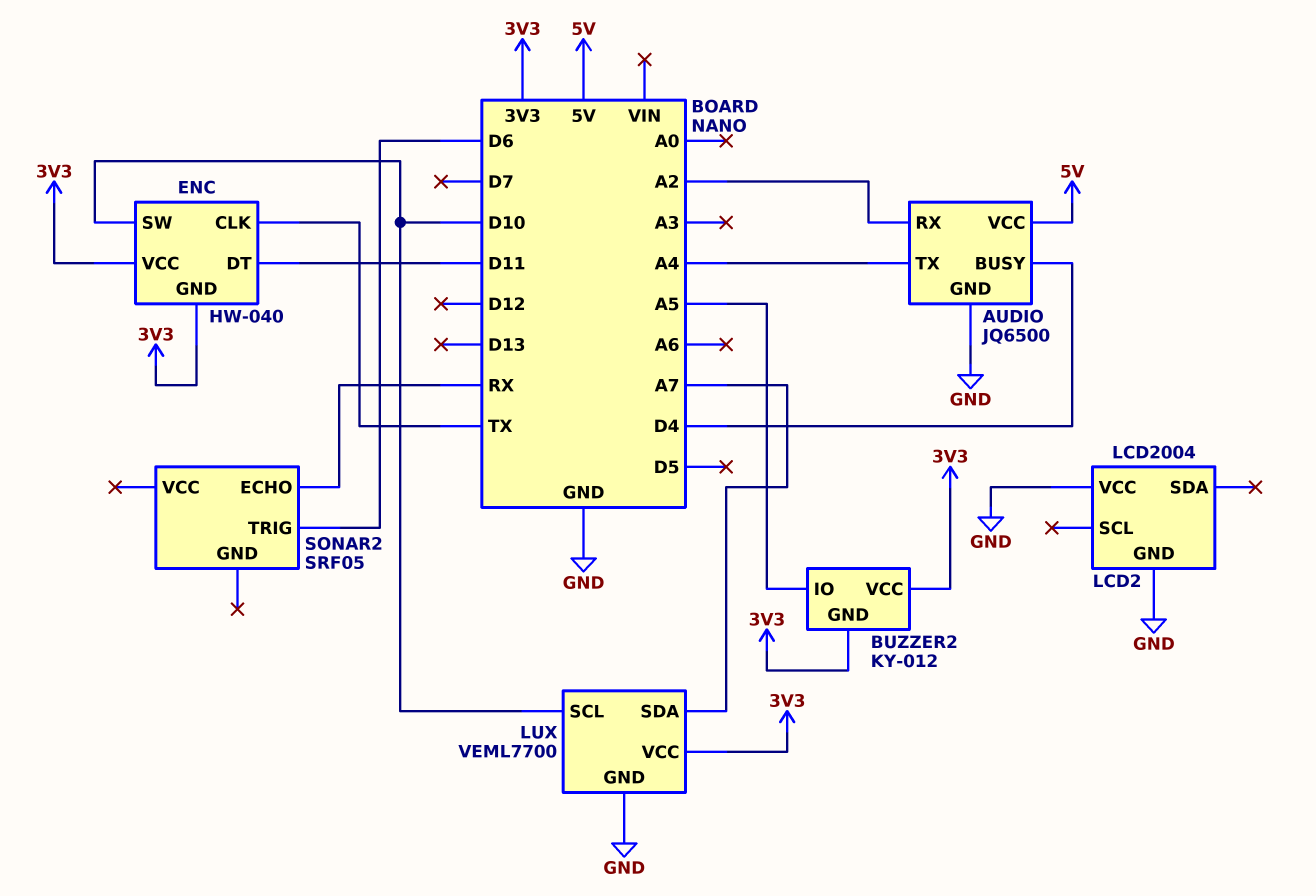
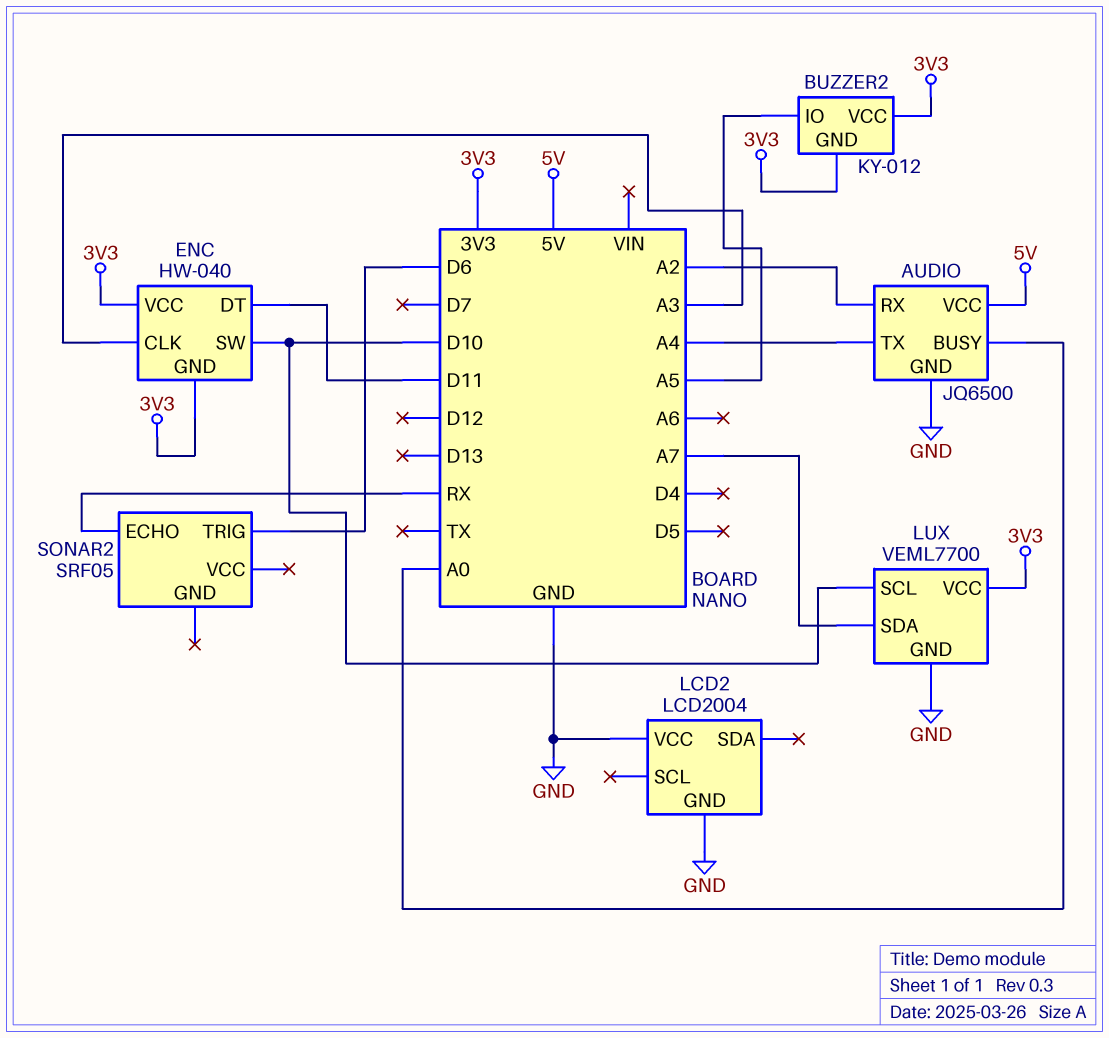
AUDIO pin BUSY: D4 -> A0
ENC pin CLK: TX -> A3

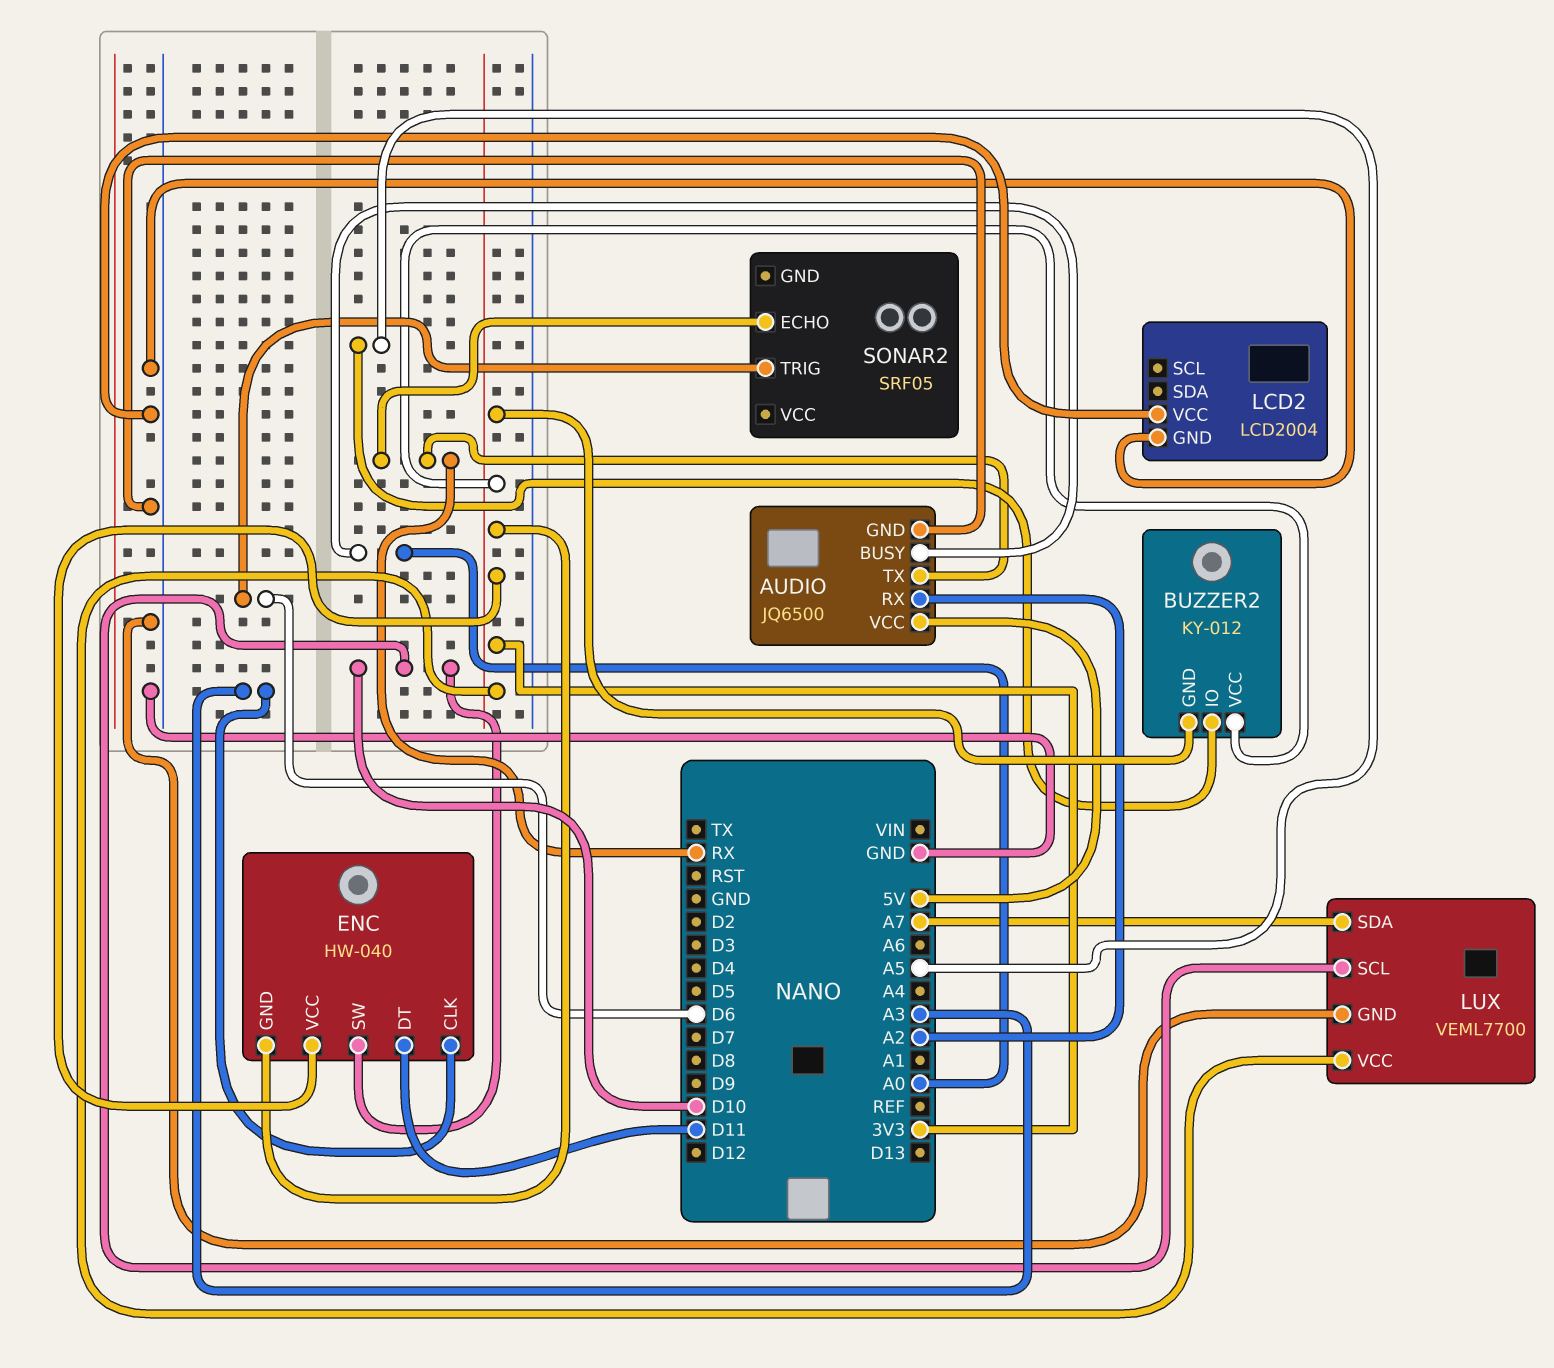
AUDIO pin TX: A4 -> RX

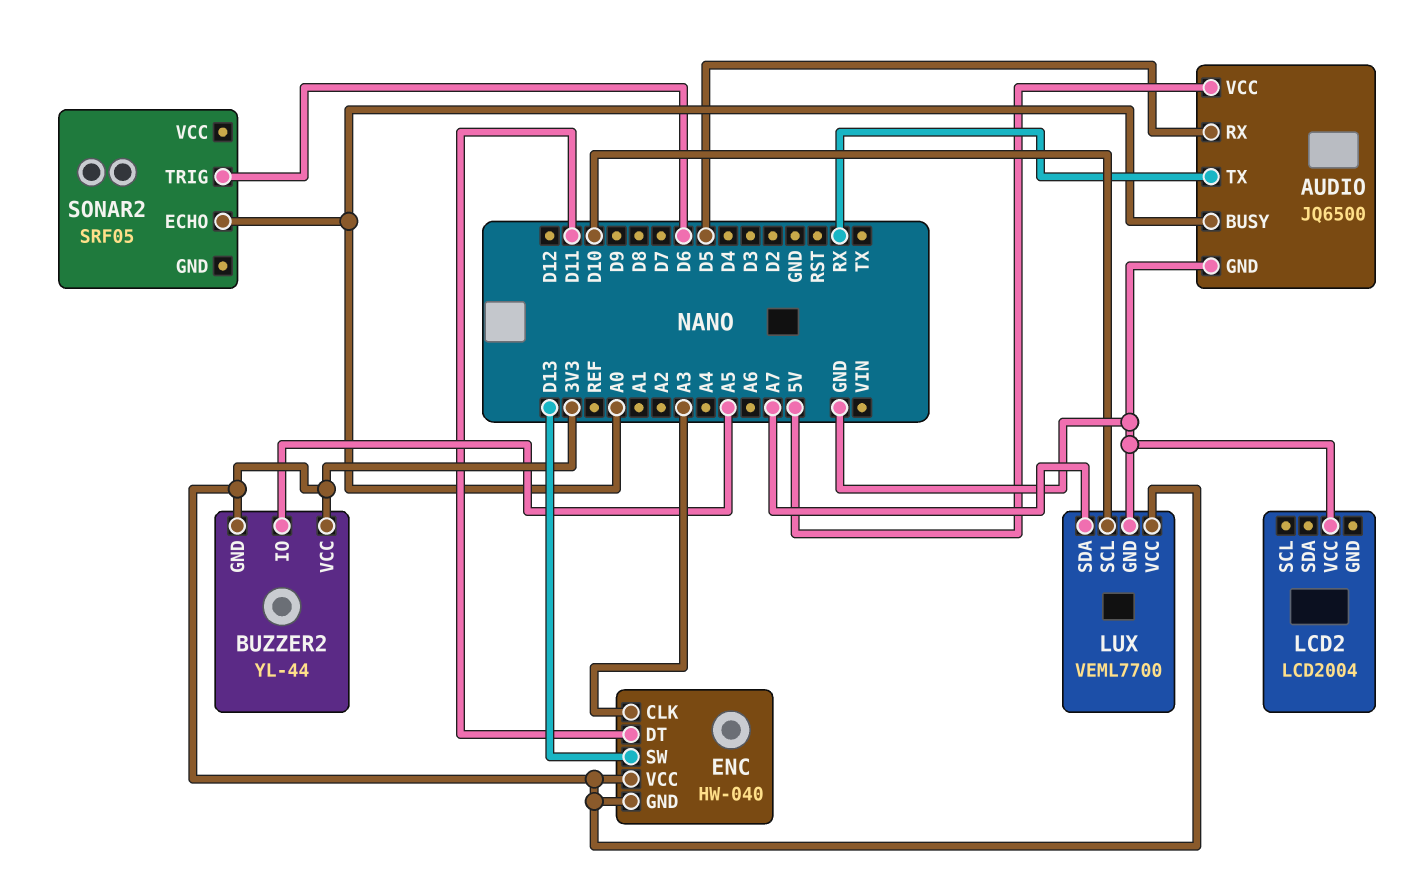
AUDIO pin RX: A2 -> D5
BUZZER2: KY-012 -> YL-44
ENC pin SW: D10 -> D13
LCD2 pin GND: GND -> none
SONAR2 pin ECHO: RX -> A0

